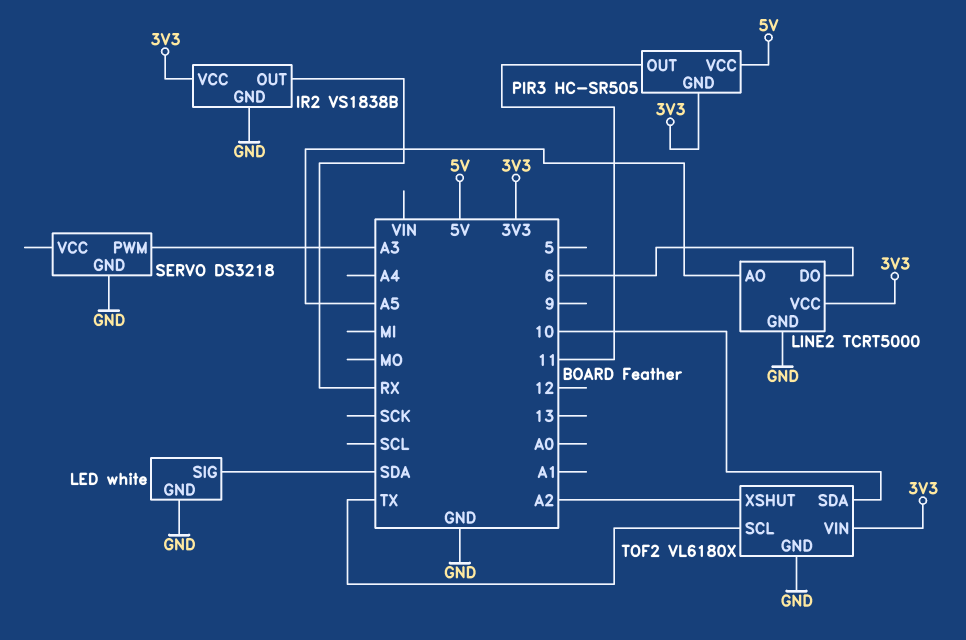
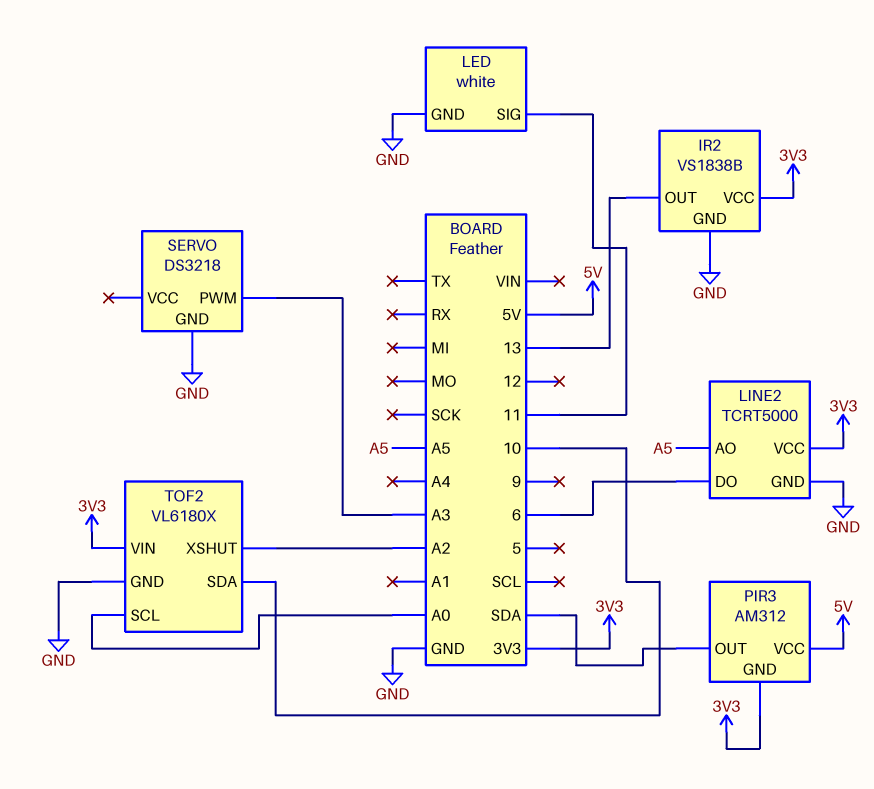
IR2 pin OUT: RX -> 13
LED pin SIG: SDA -> 11
PIR3: HC-SR505 -> AM312
PIR3 pin OUT: 11 -> SDA
TOF2 pin SCL: TX -> A0

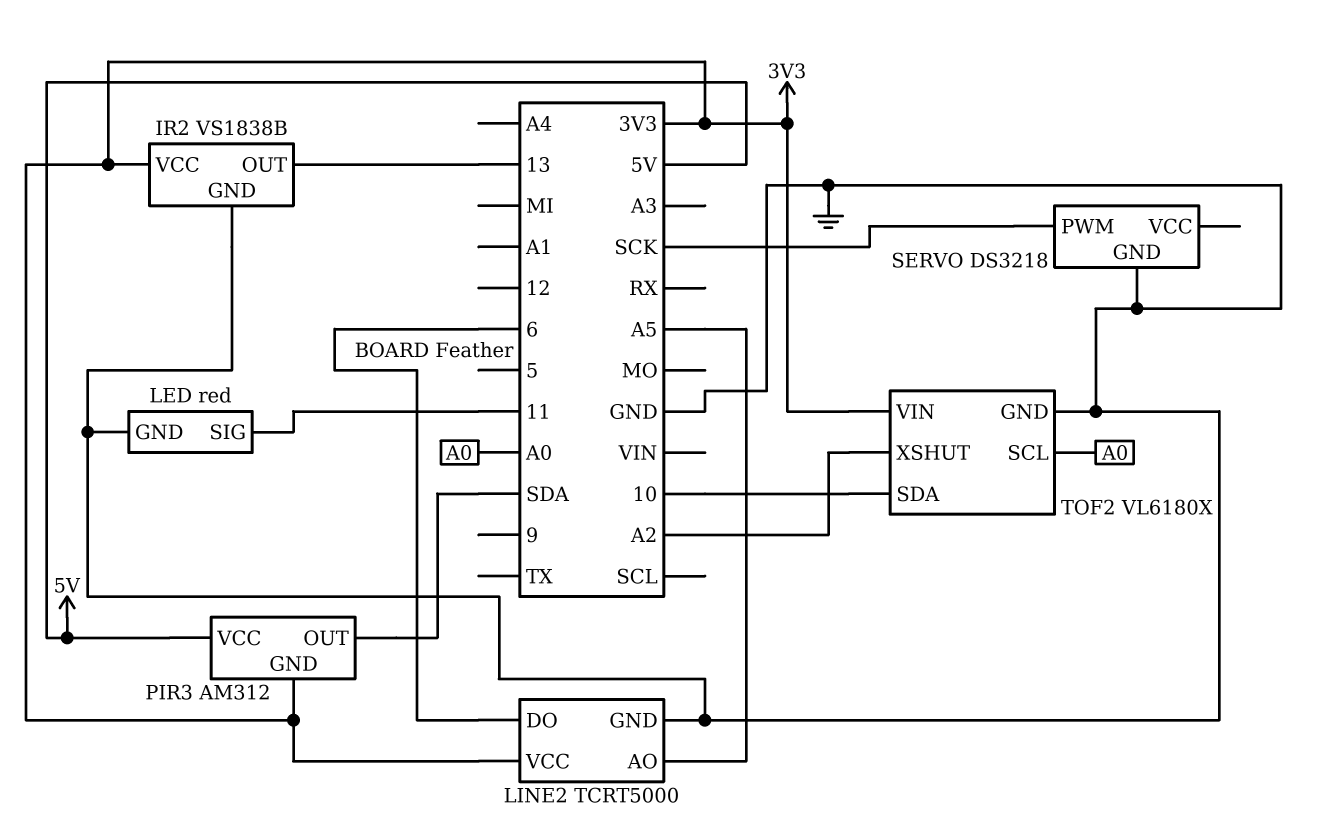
LED: white -> red
SERVO pin PWM: A3 -> SCK

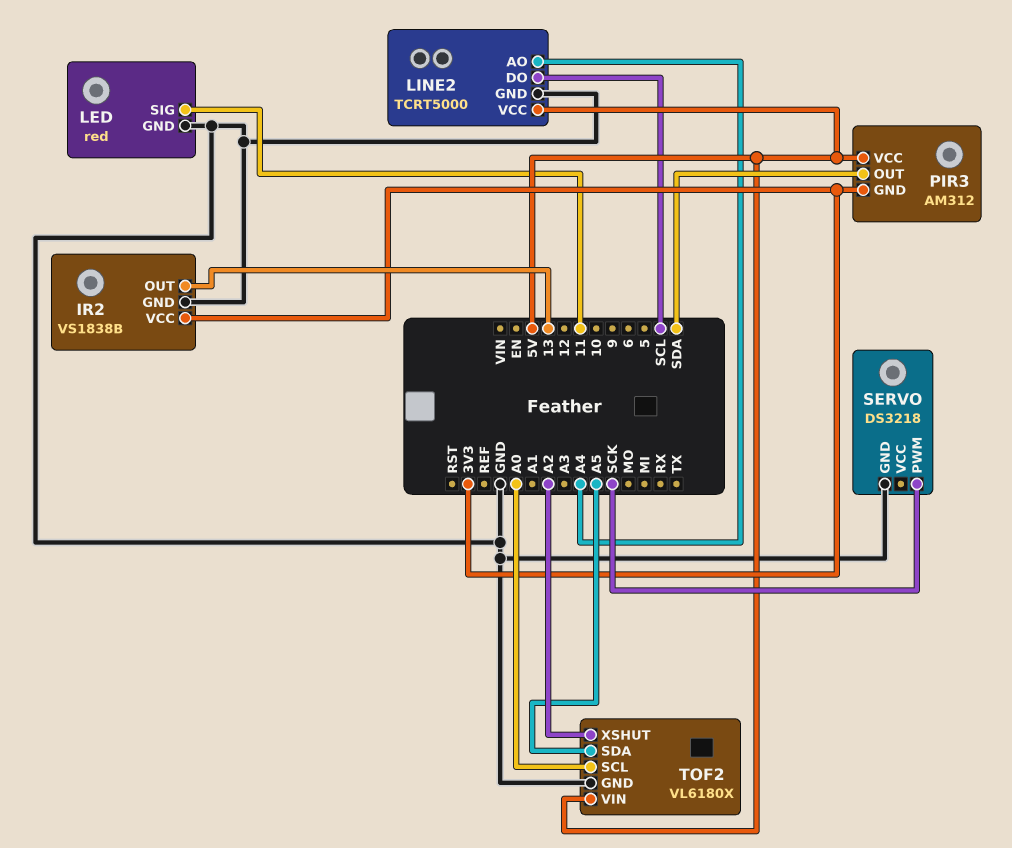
LINE2 pin AO: A5 -> A4
LINE2 pin DO: 6 -> SCL
LINE2 pin VCC: 3V3 -> 5V
TOF2 pin SDA: 10 -> A5
TOF2 pin VIN: 3V3 -> 5V

